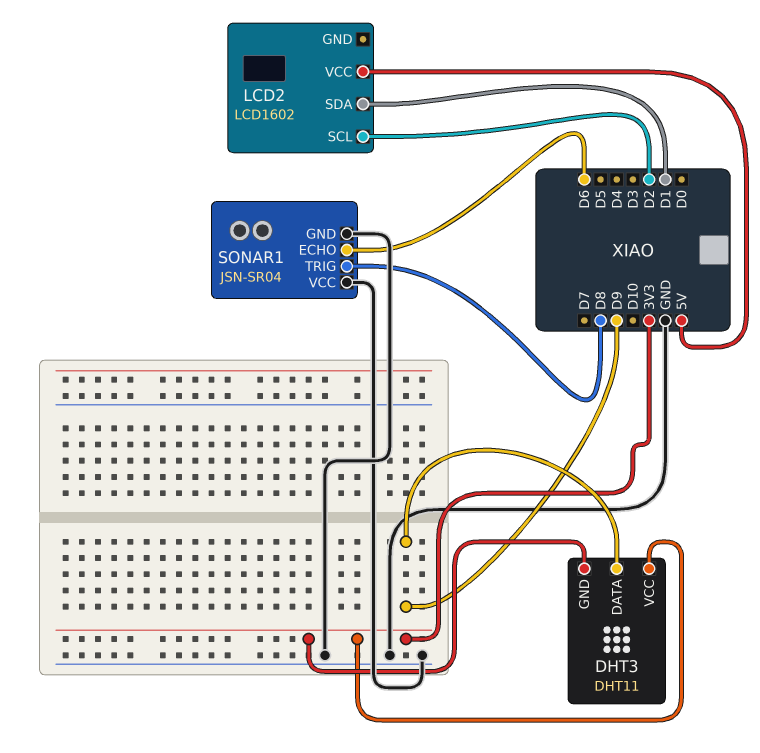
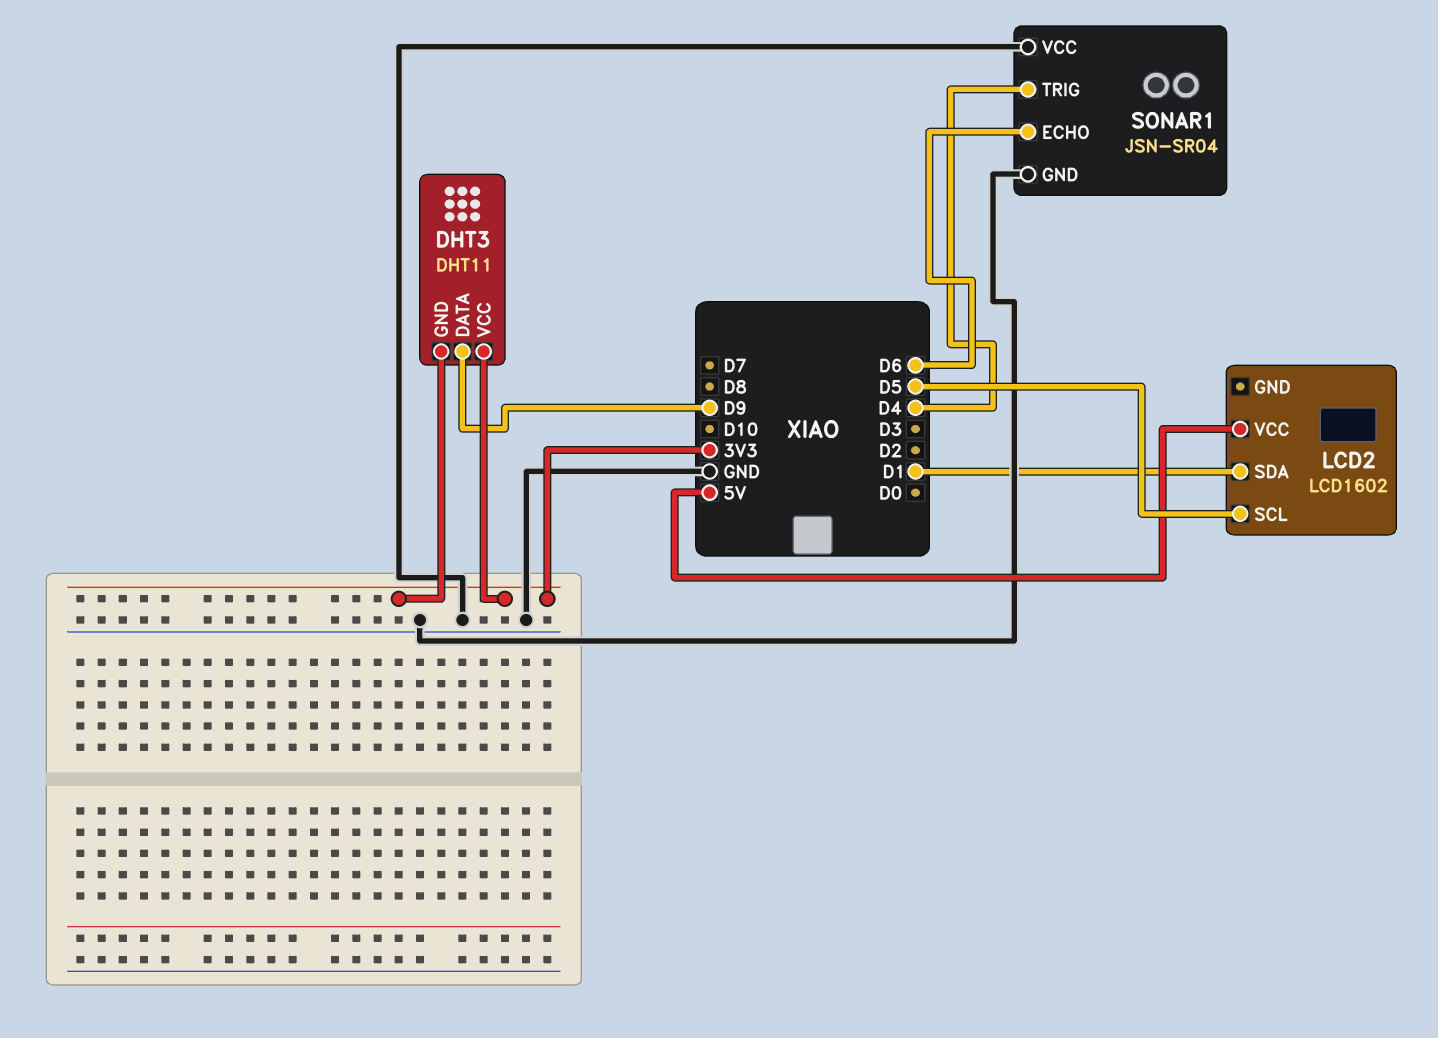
LCD2 pin SCL: D2 -> D5
SONAR1 pin TRIG: D8 -> D4

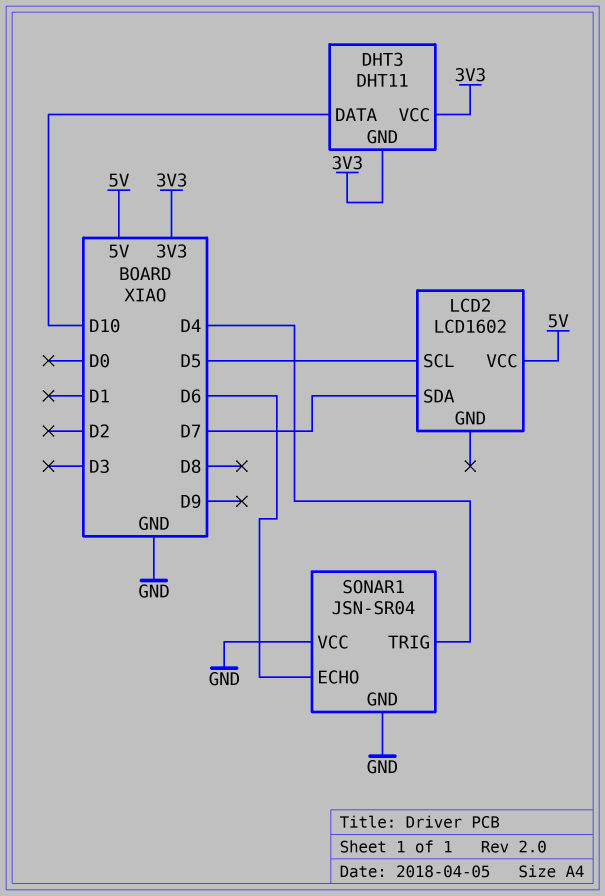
DHT3 pin DATA: D9 -> D10
LCD2 pin SDA: D1 -> D7

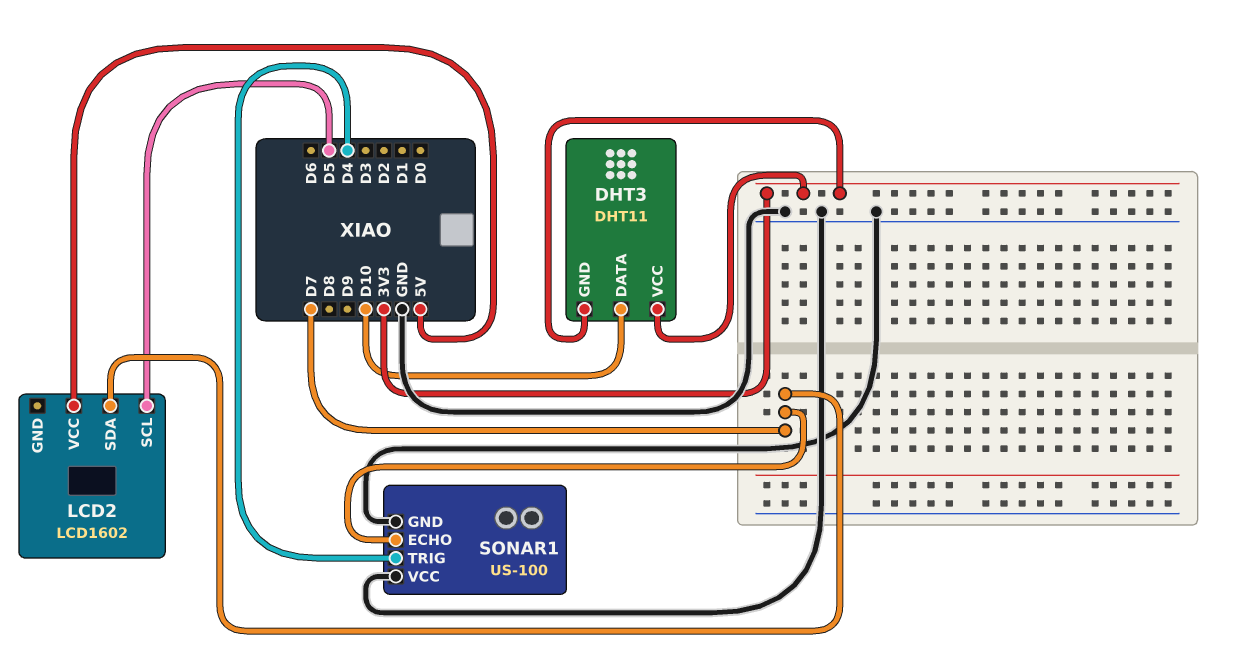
SONAR1: JSN-SR04 -> US-100
SONAR1 pin ECHO: D6 -> D7

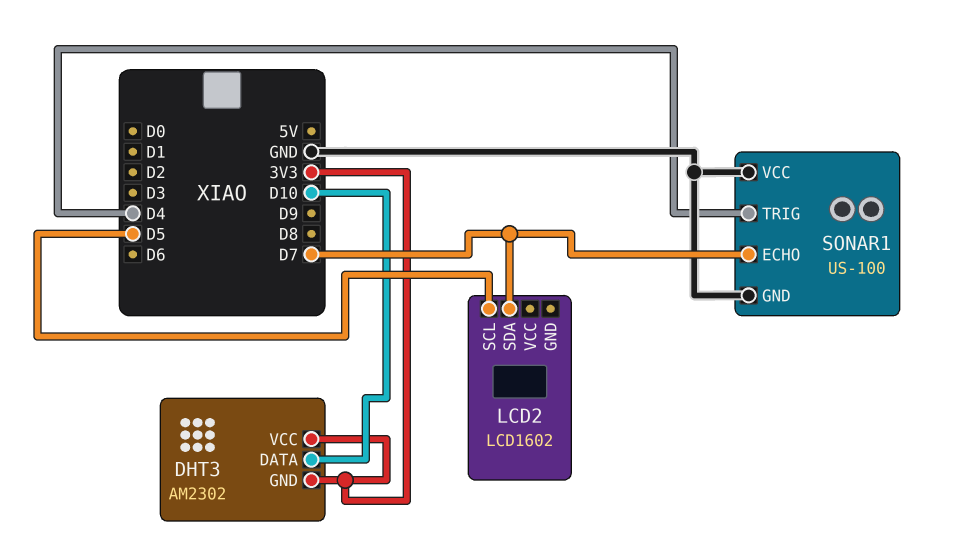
DHT3: DHT11 -> AM2302
LCD2 pin VCC: 5V -> none

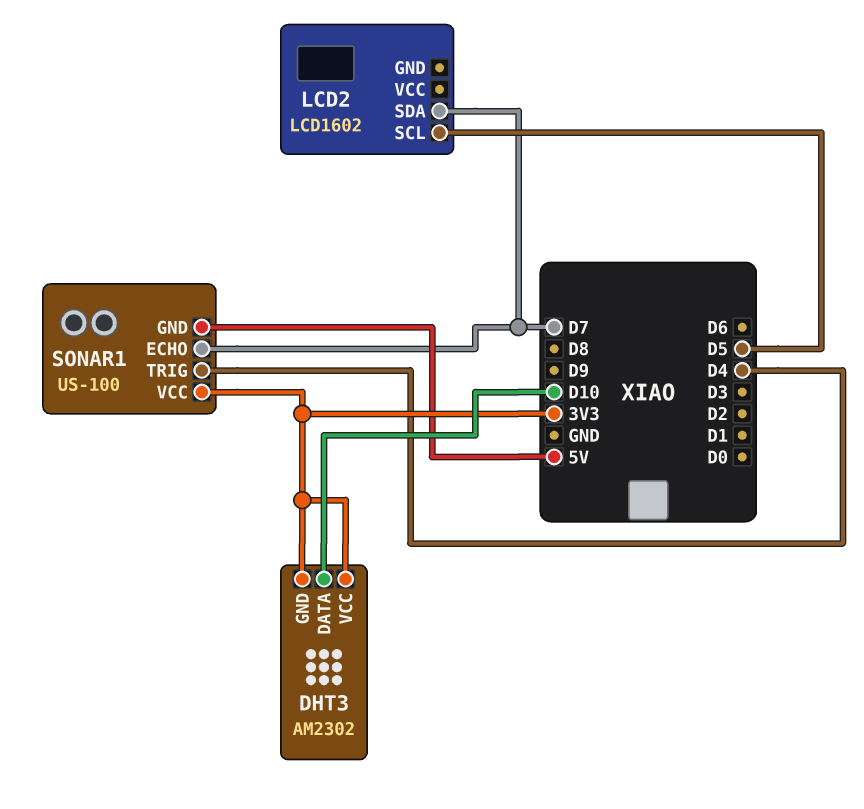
SONAR1 pin GND: GND -> 5V
SONAR1 pin VCC: GND -> 3V3

